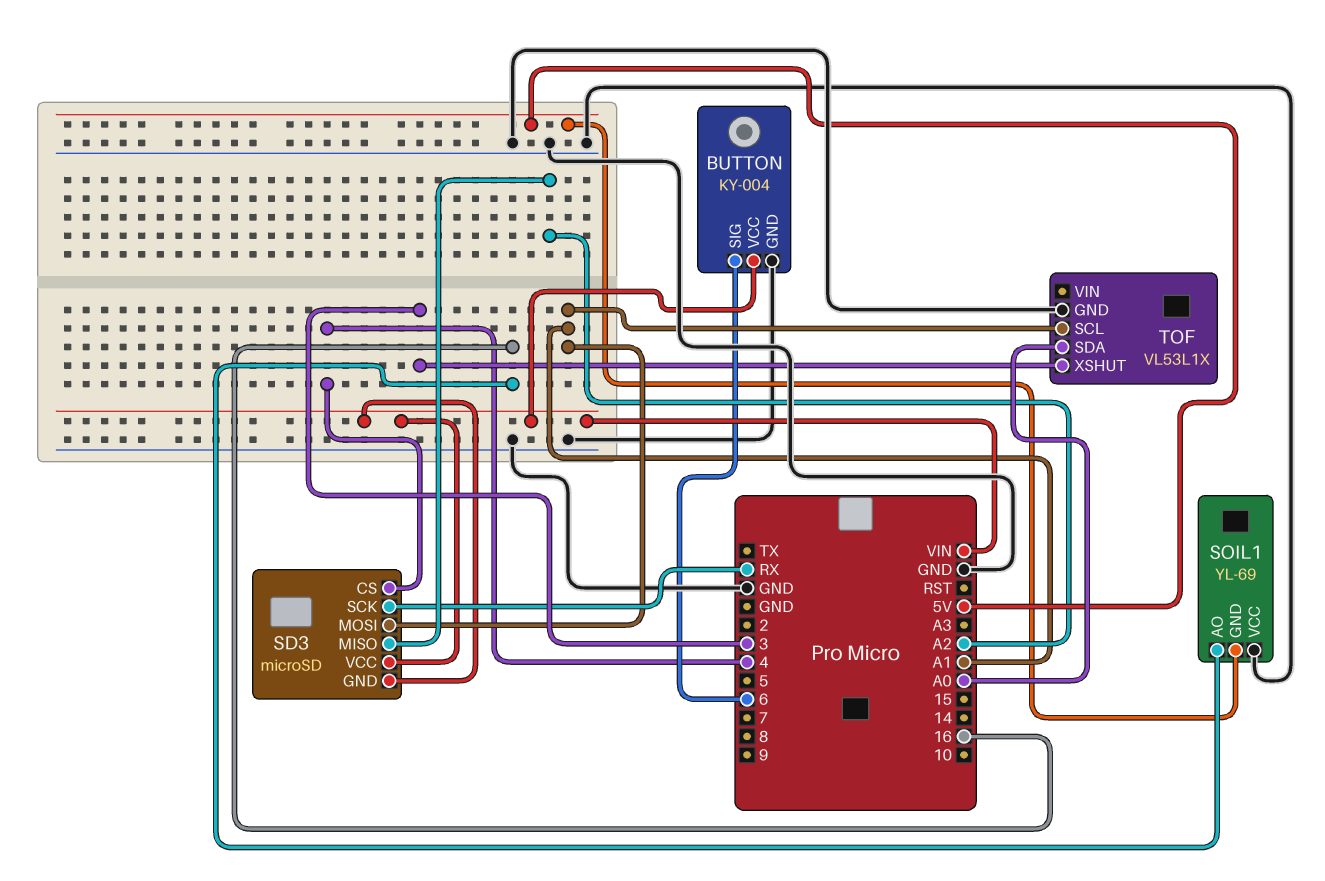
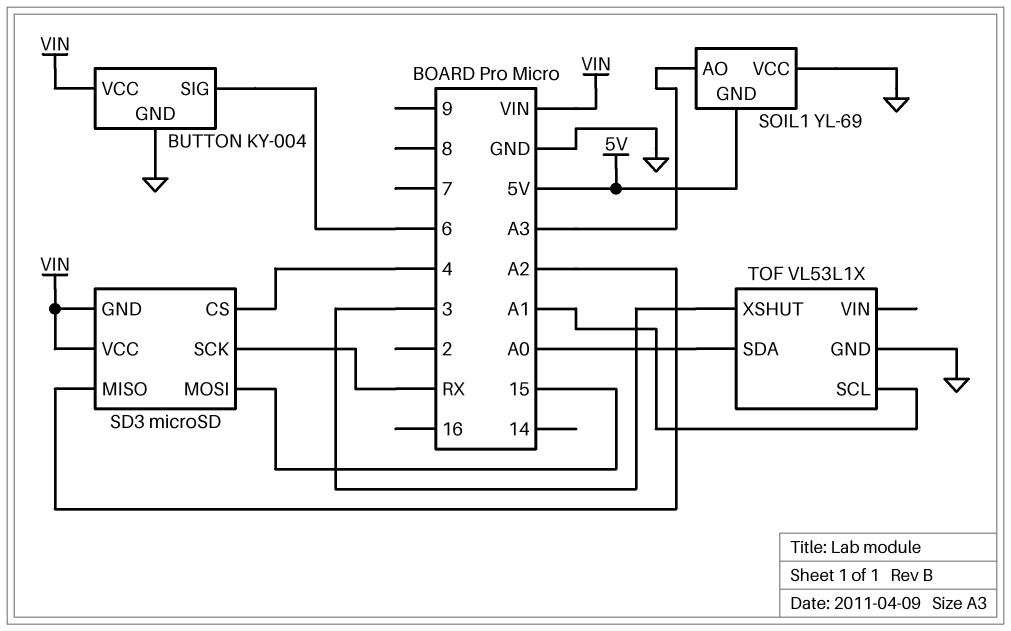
SD3 pin MOSI: A1 -> 15
SOIL1 pin AO: 16 -> A3

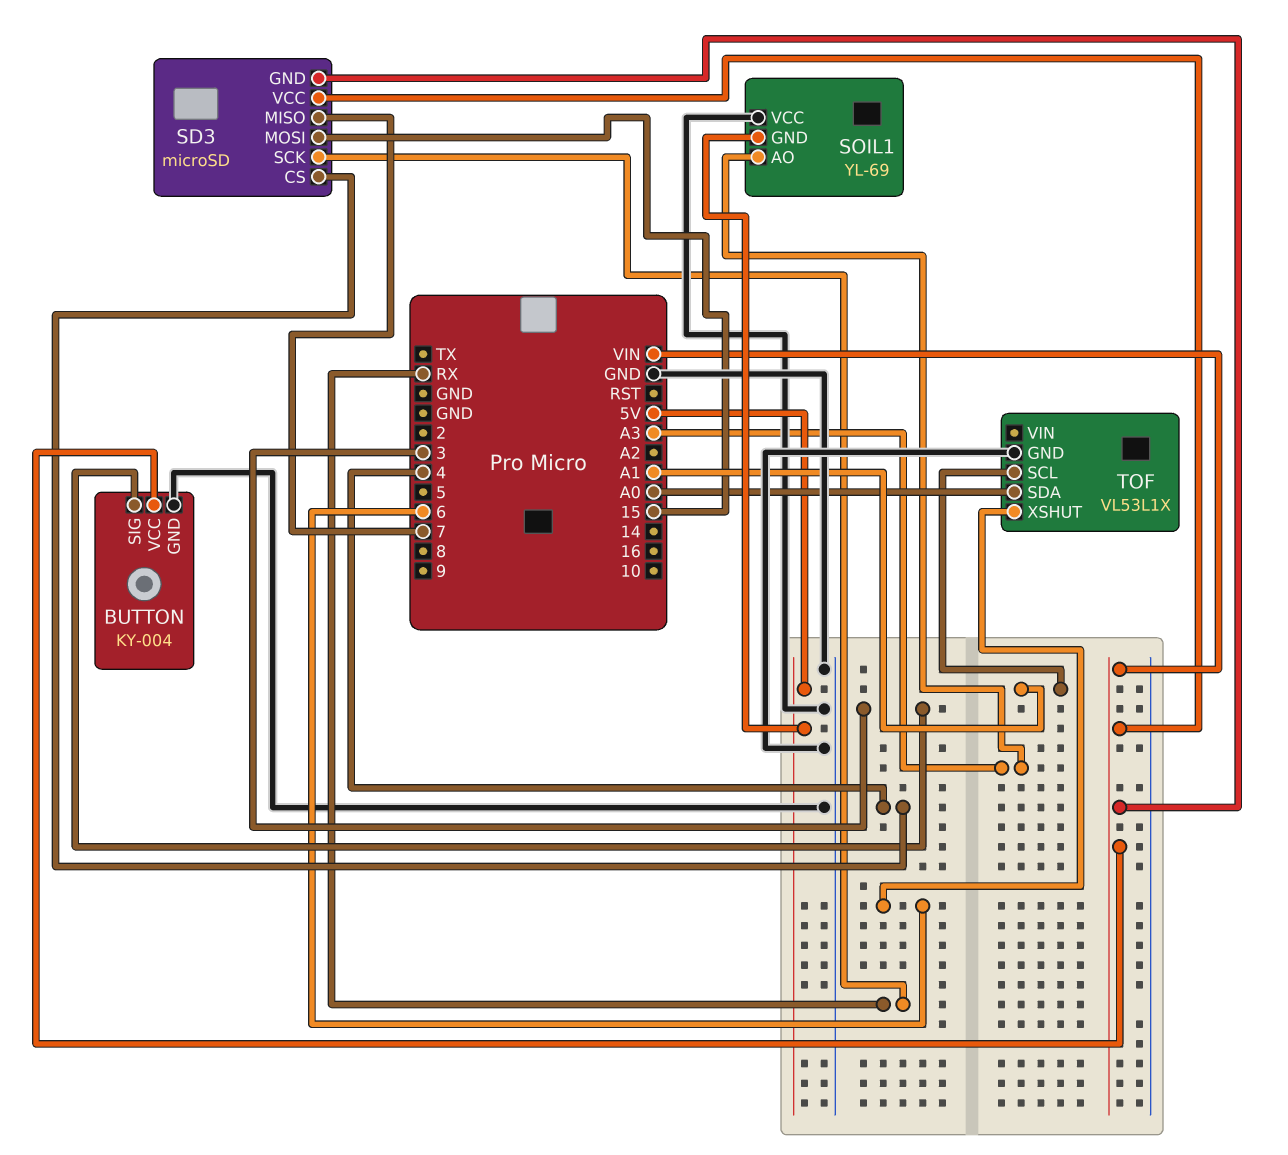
BUTTON pin SIG: 6 -> 3
SD3 pin MISO: A2 -> 7
TOF pin XSHUT: 3 -> 6

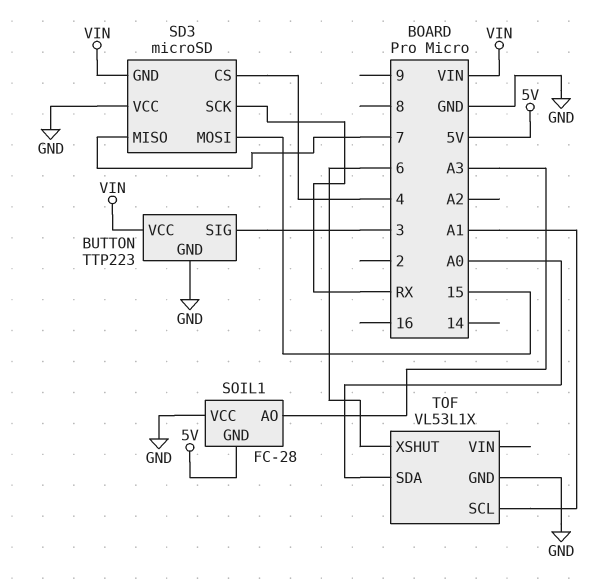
BUTTON: KY-004 -> TTP223
SD3 pin VCC: VIN -> GND
SOIL1: YL-69 -> FC-28

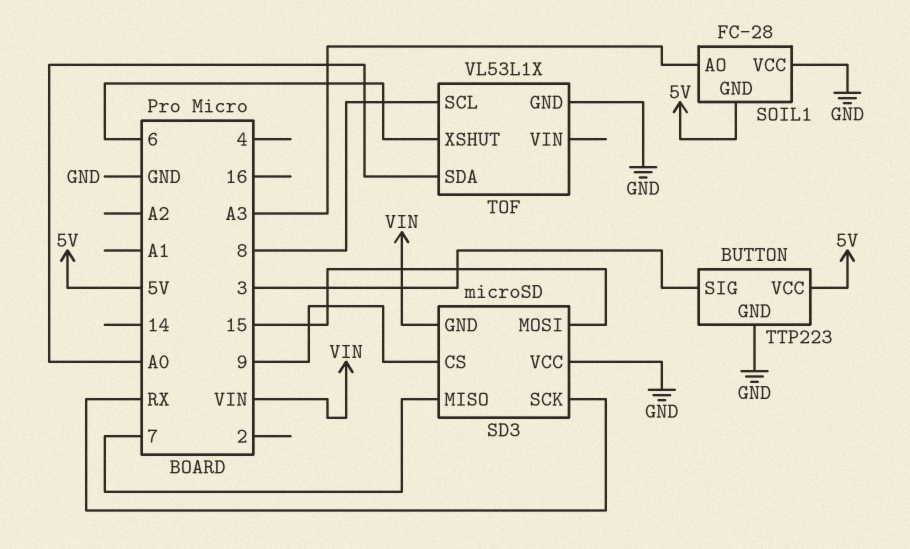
BUTTON pin VCC: VIN -> 5V
SD3 pin CS: 4 -> 9
TOF pin SCL: A1 -> 8

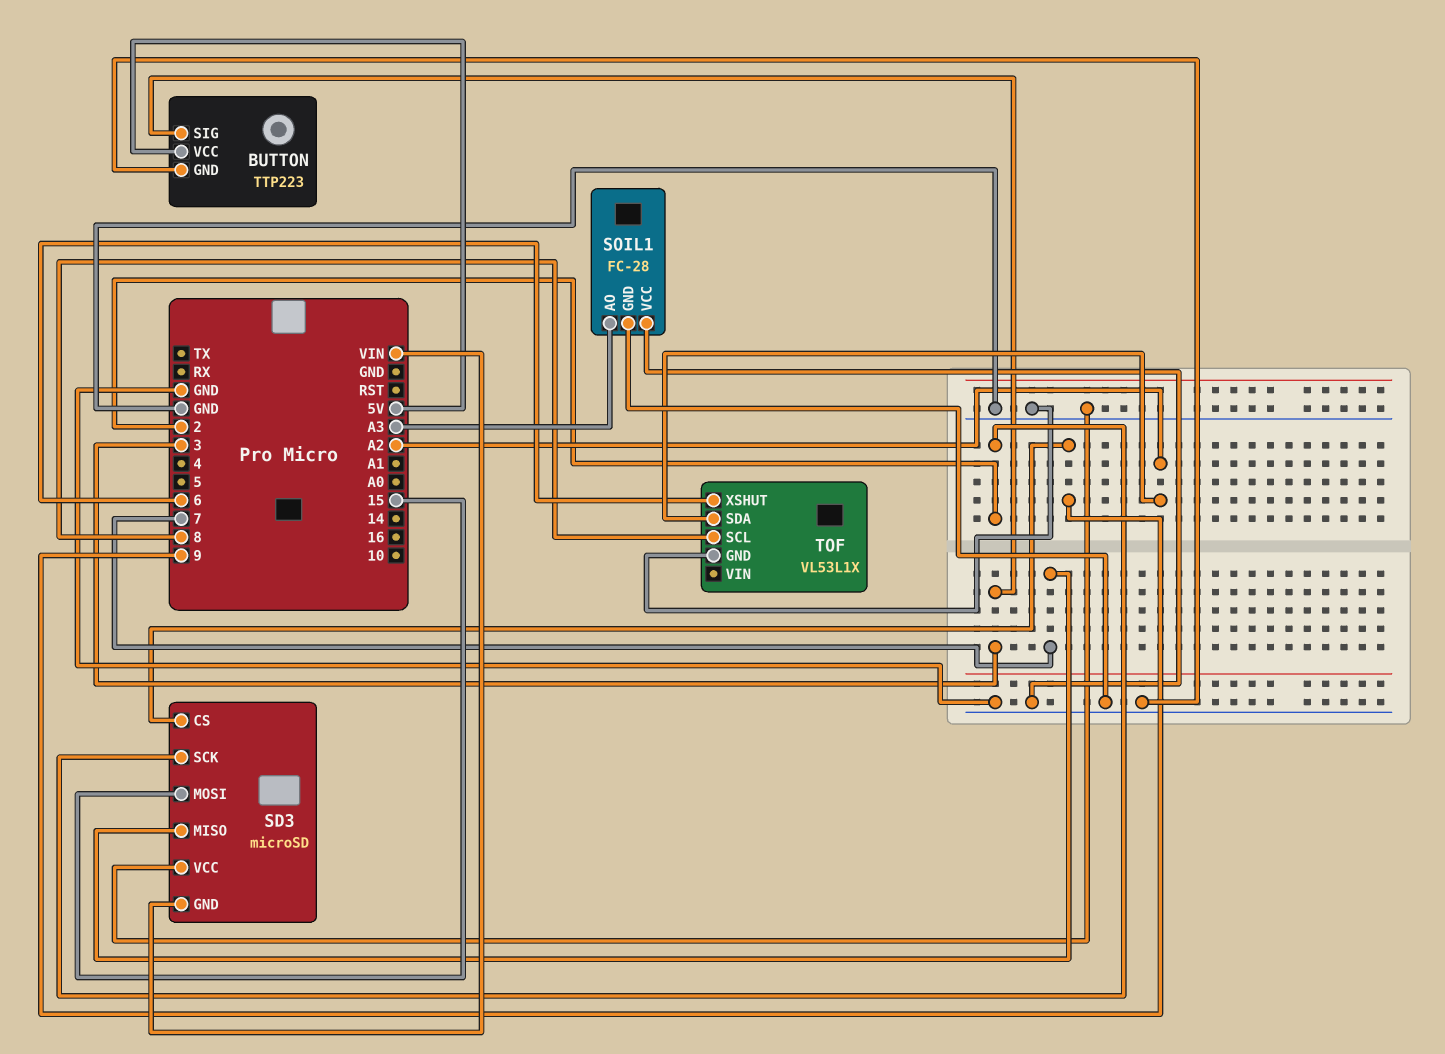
SD3 pin SCK: RX -> 2
SOIL1 pin GND: 5V -> GND
TOF pin SDA: A0 -> A2

